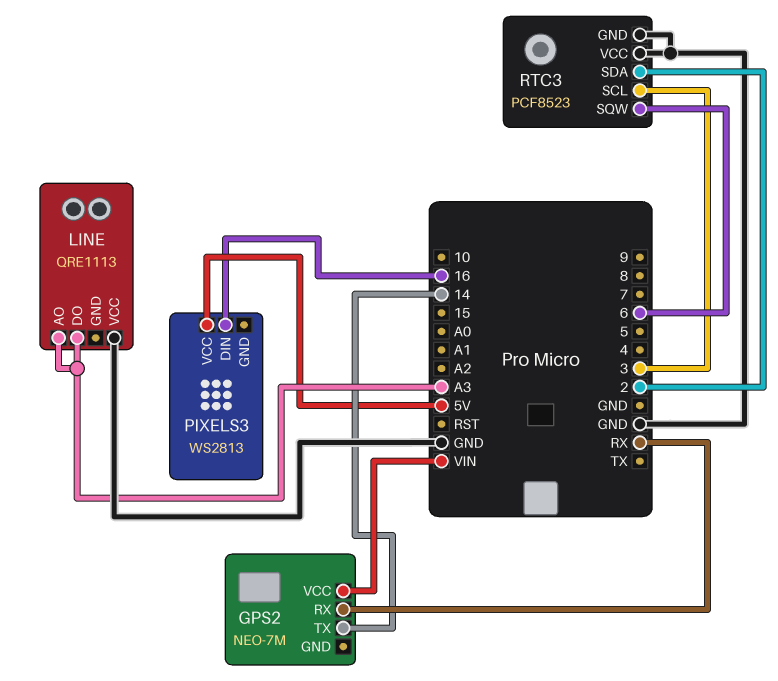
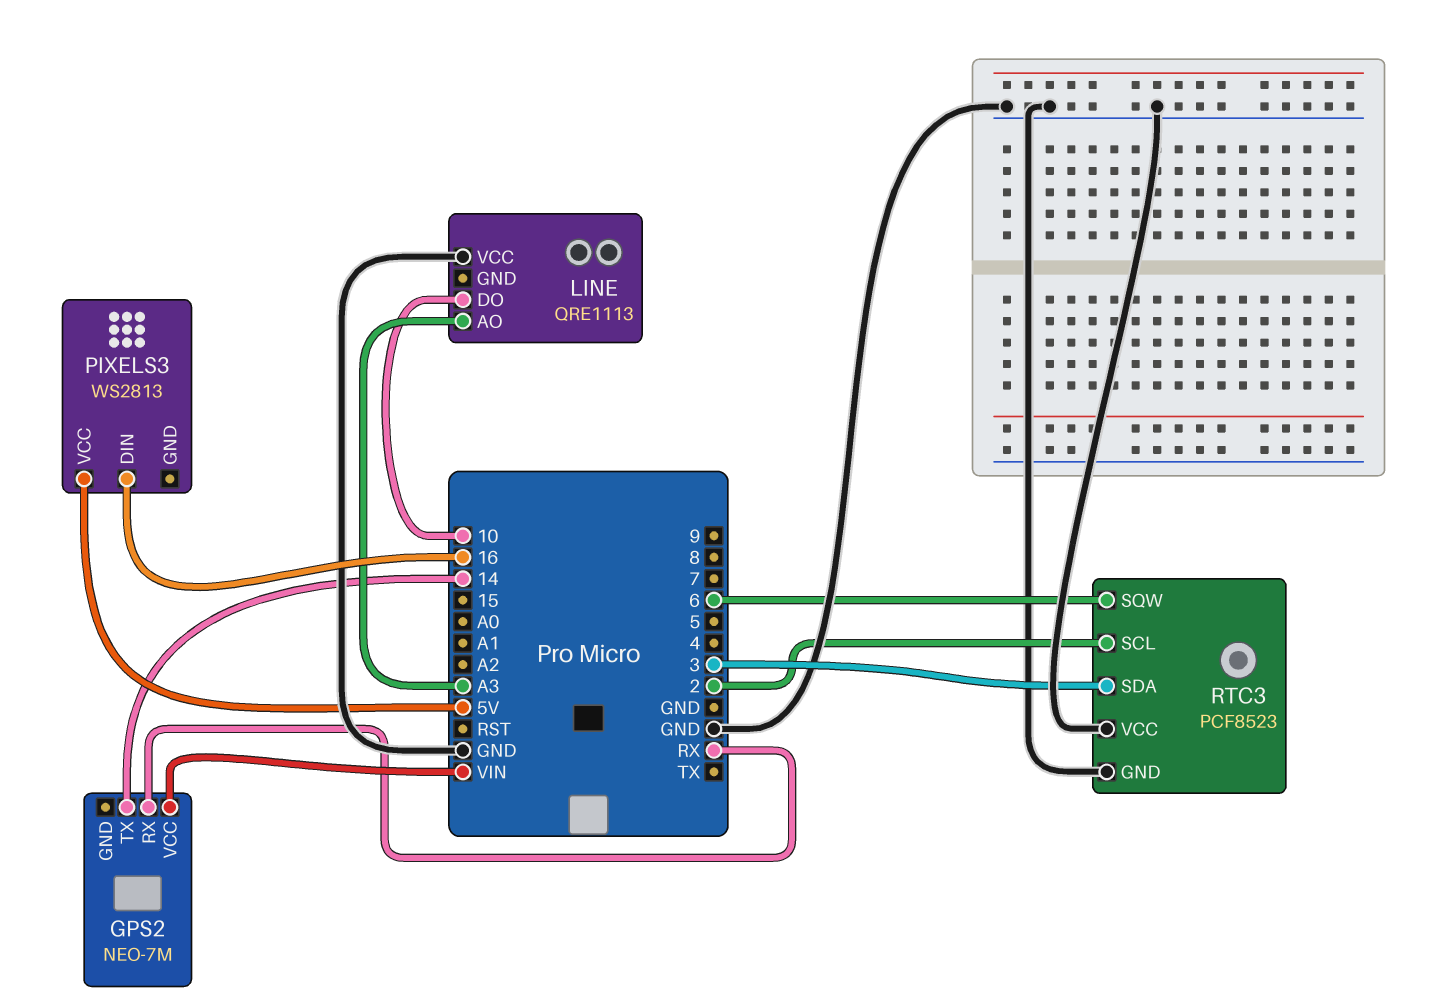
LINE pin DO: A3 -> 10
RTC3 pin SCL: 3 -> 2
RTC3 pin SDA: 2 -> 3

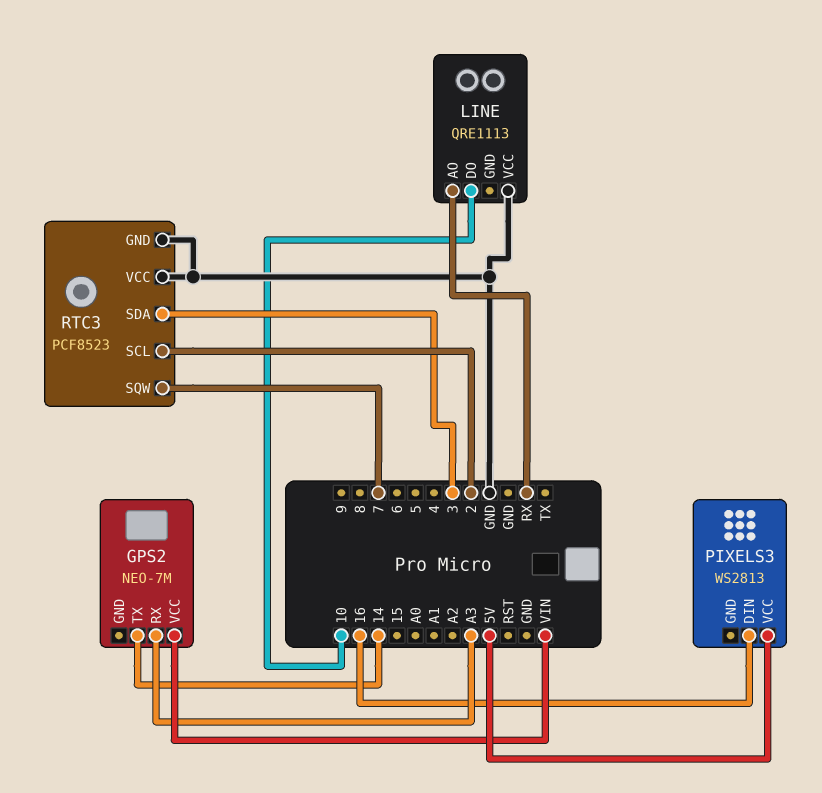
GPS2 pin RX: RX -> A3
LINE pin AO: A3 -> RX
RTC3 pin SQW: 6 -> 7

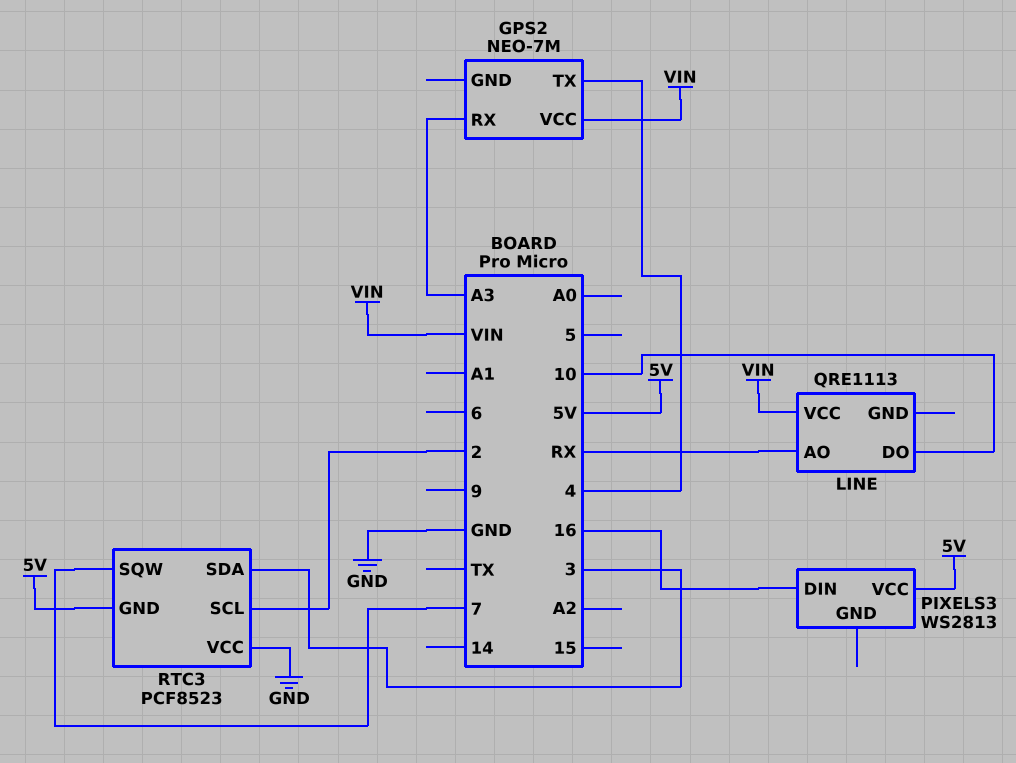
GPS2 pin TX: 14 -> 4
LINE pin VCC: GND -> VIN
RTC3 pin GND: GND -> 5V

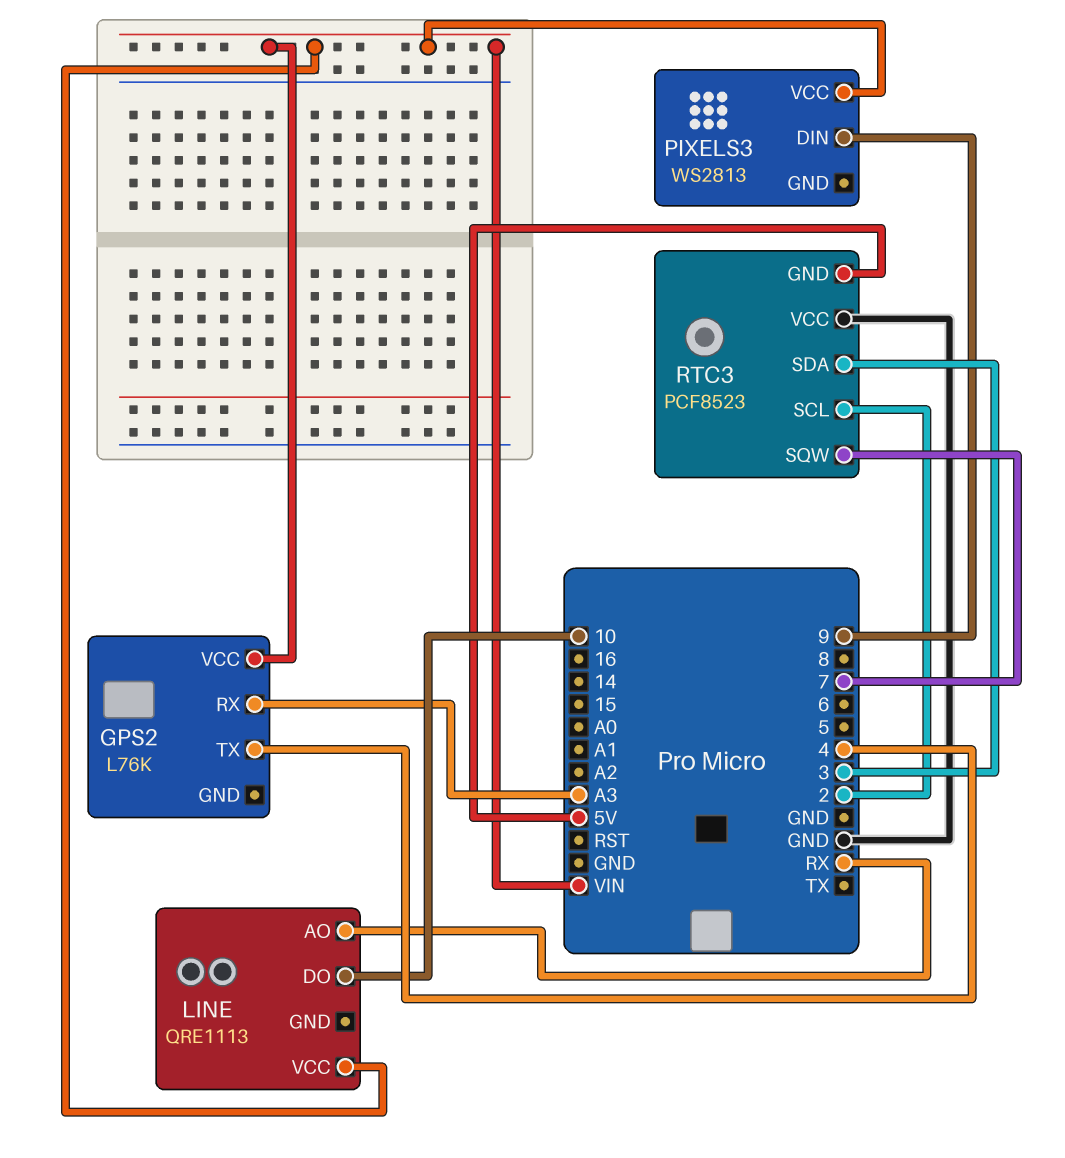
GPS2: NEO-7M -> L76K
PIXELS3 pin DIN: 16 -> 9
PIXELS3 pin VCC: 5V -> VIN

